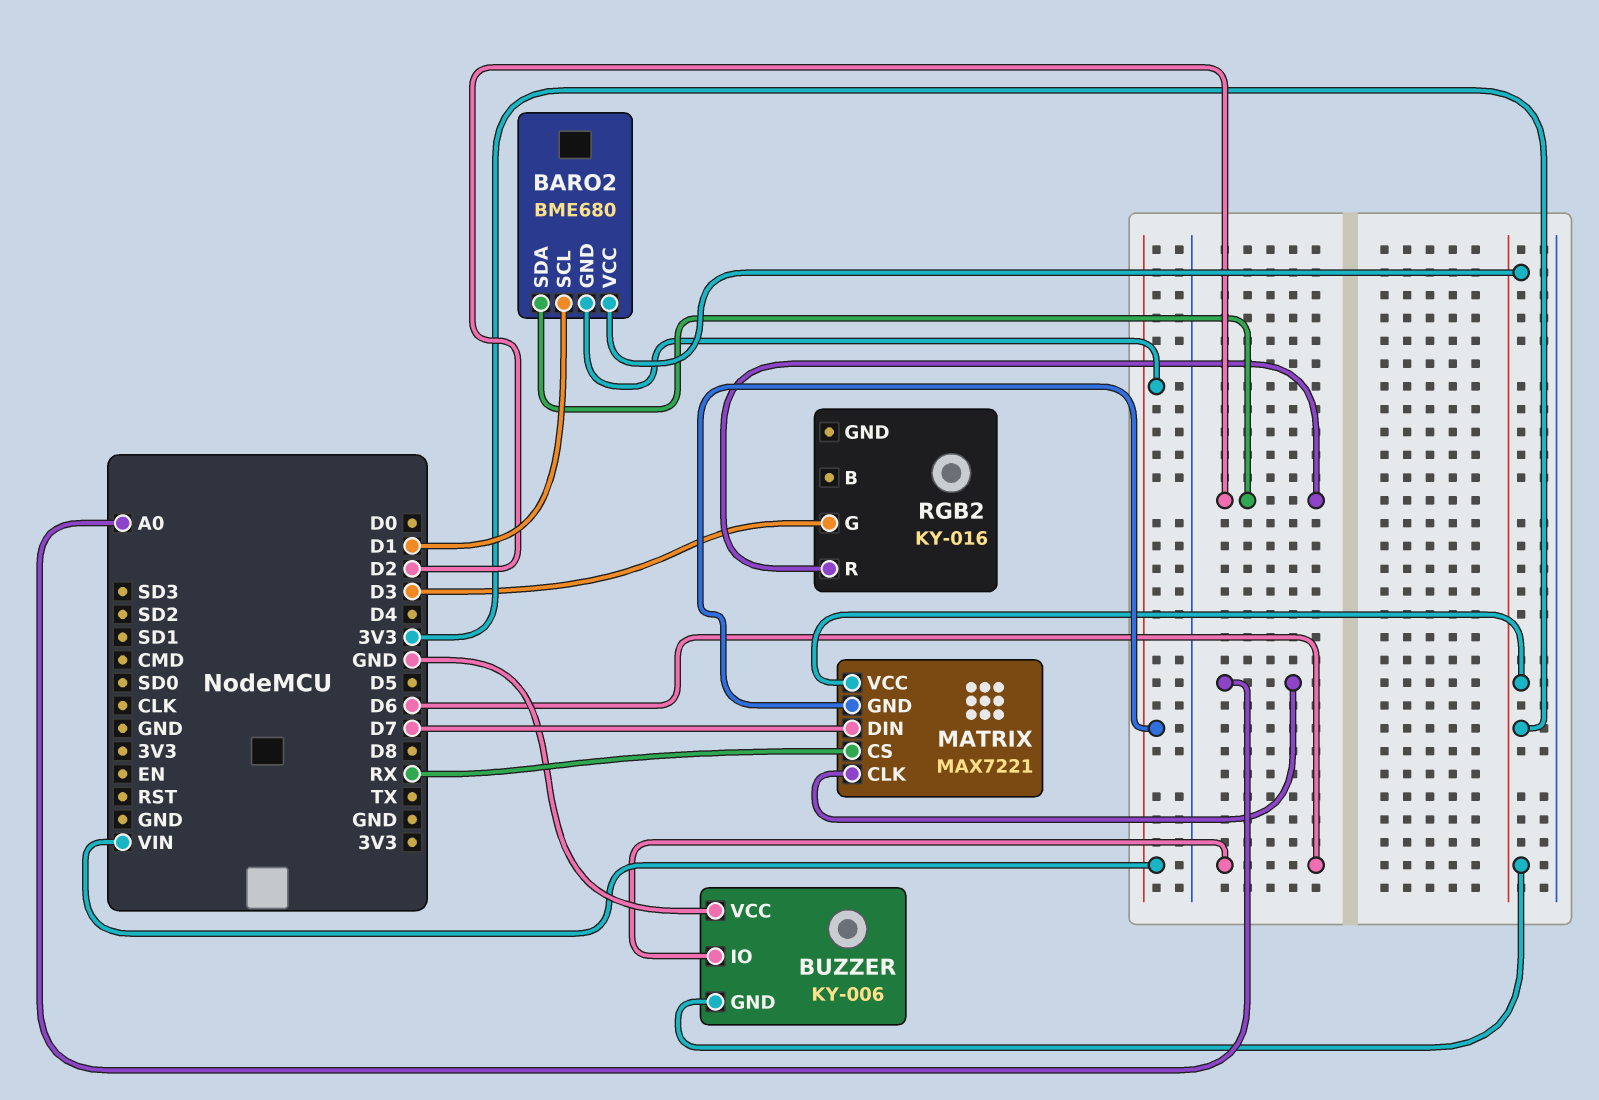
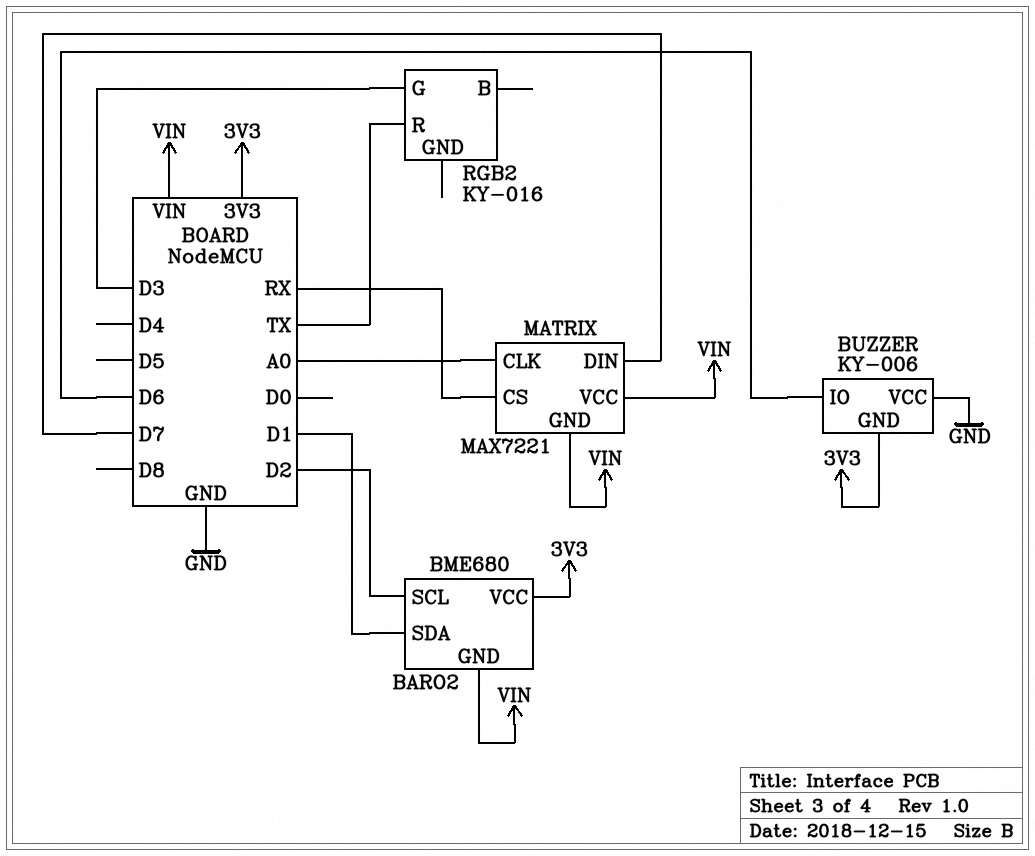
BARO2 pin SCL: D1 -> D2
BARO2 pin SDA: D2 -> D1
MATRIX pin VCC: 3V3 -> VIN
RGB2 pin R: D2 -> TX

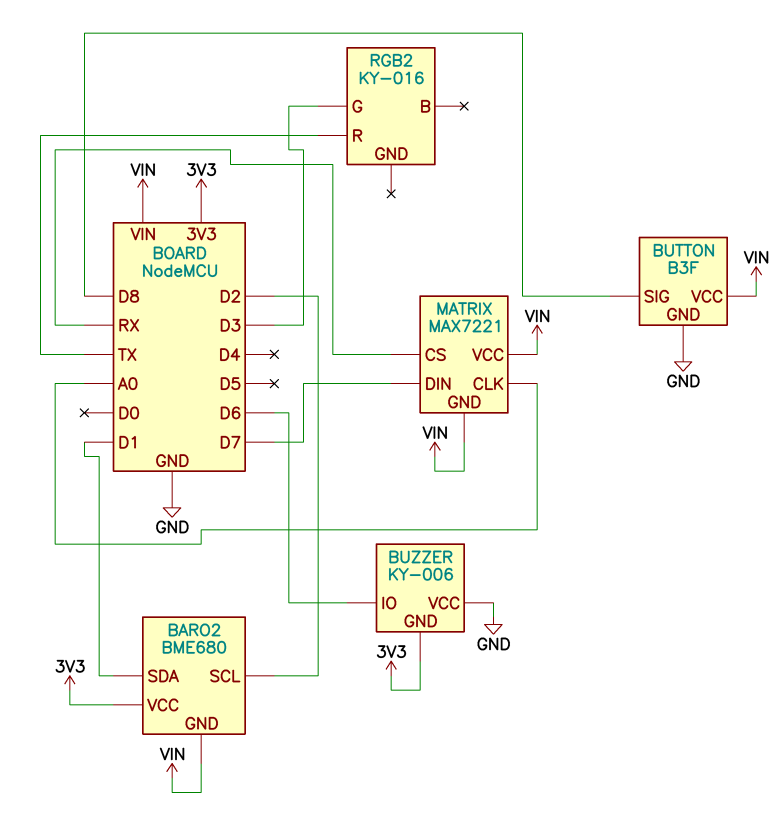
BUTTON: none -> B3F
BUTTON pin GND: none -> GND
BUTTON pin SIG: none -> D8
BUTTON pin VCC: none -> VIN

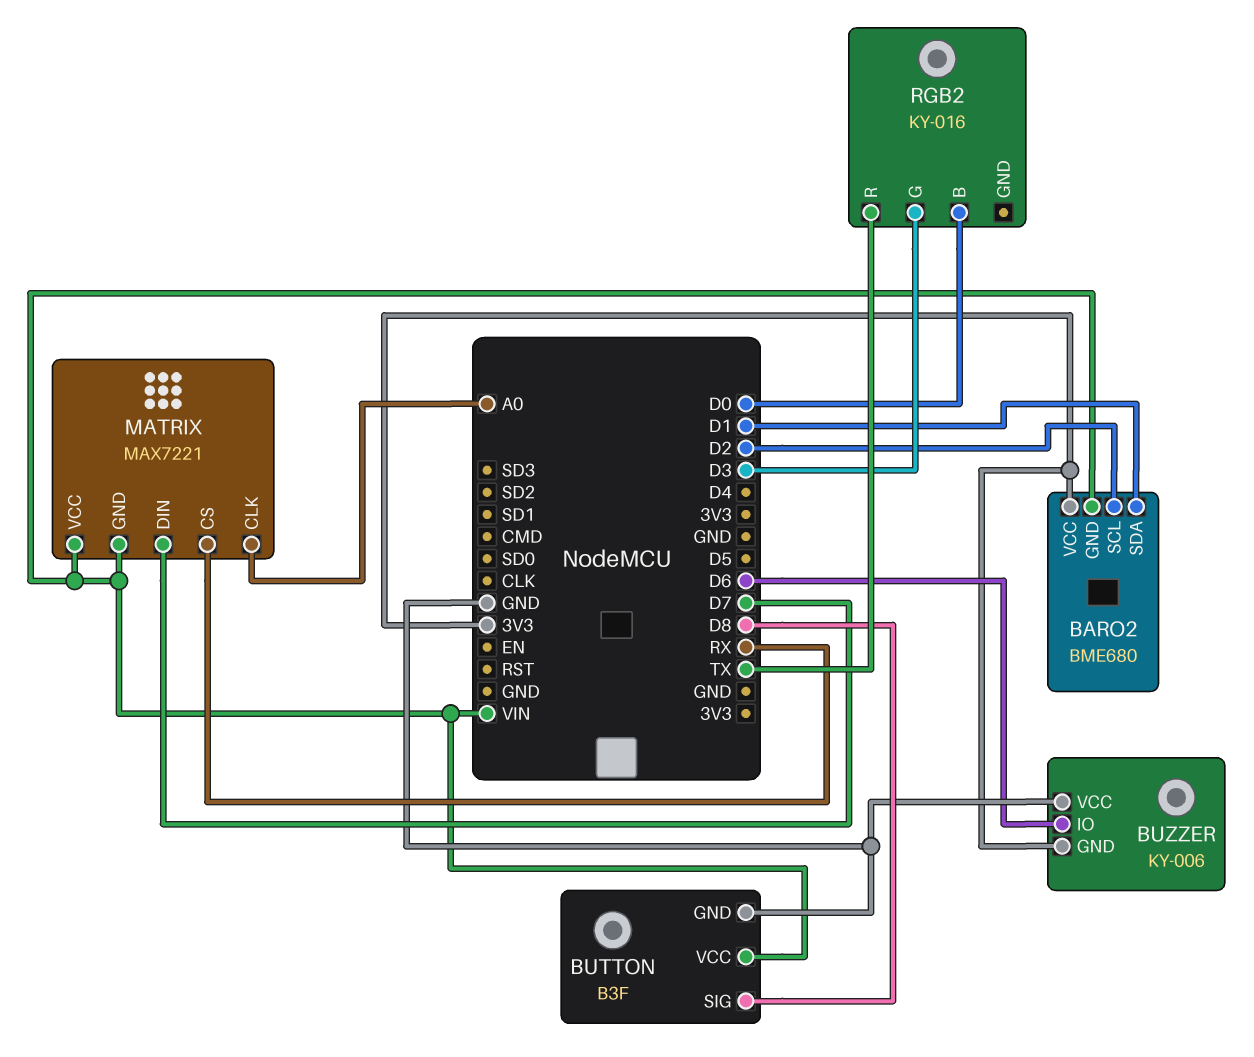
RGB2 pin B: none -> D0

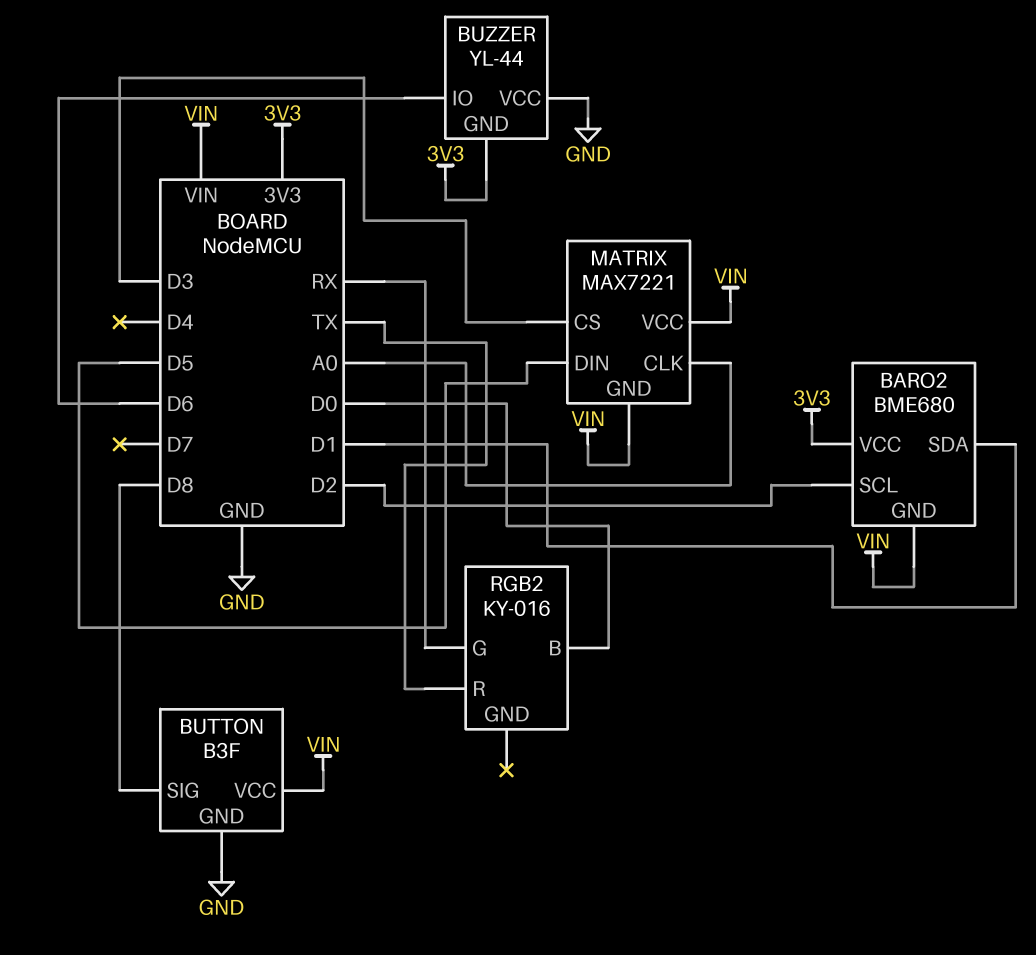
BUZZER: KY-006 -> YL-44
MATRIX pin CS: RX -> D3
MATRIX pin DIN: D7 -> D5
RGB2 pin G: D3 -> RX

